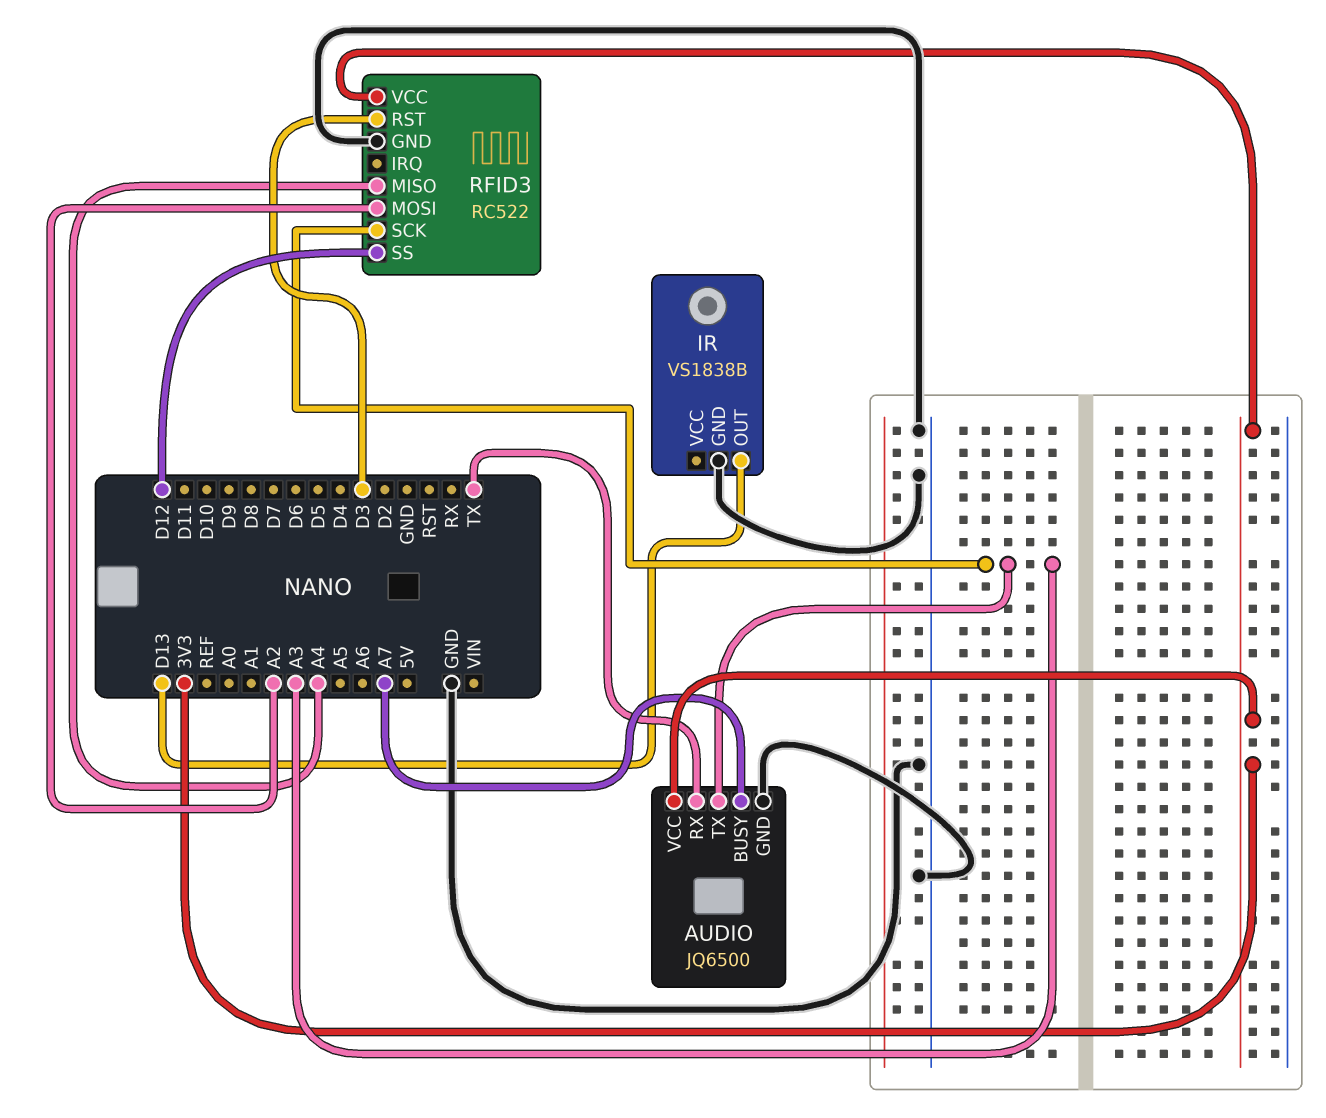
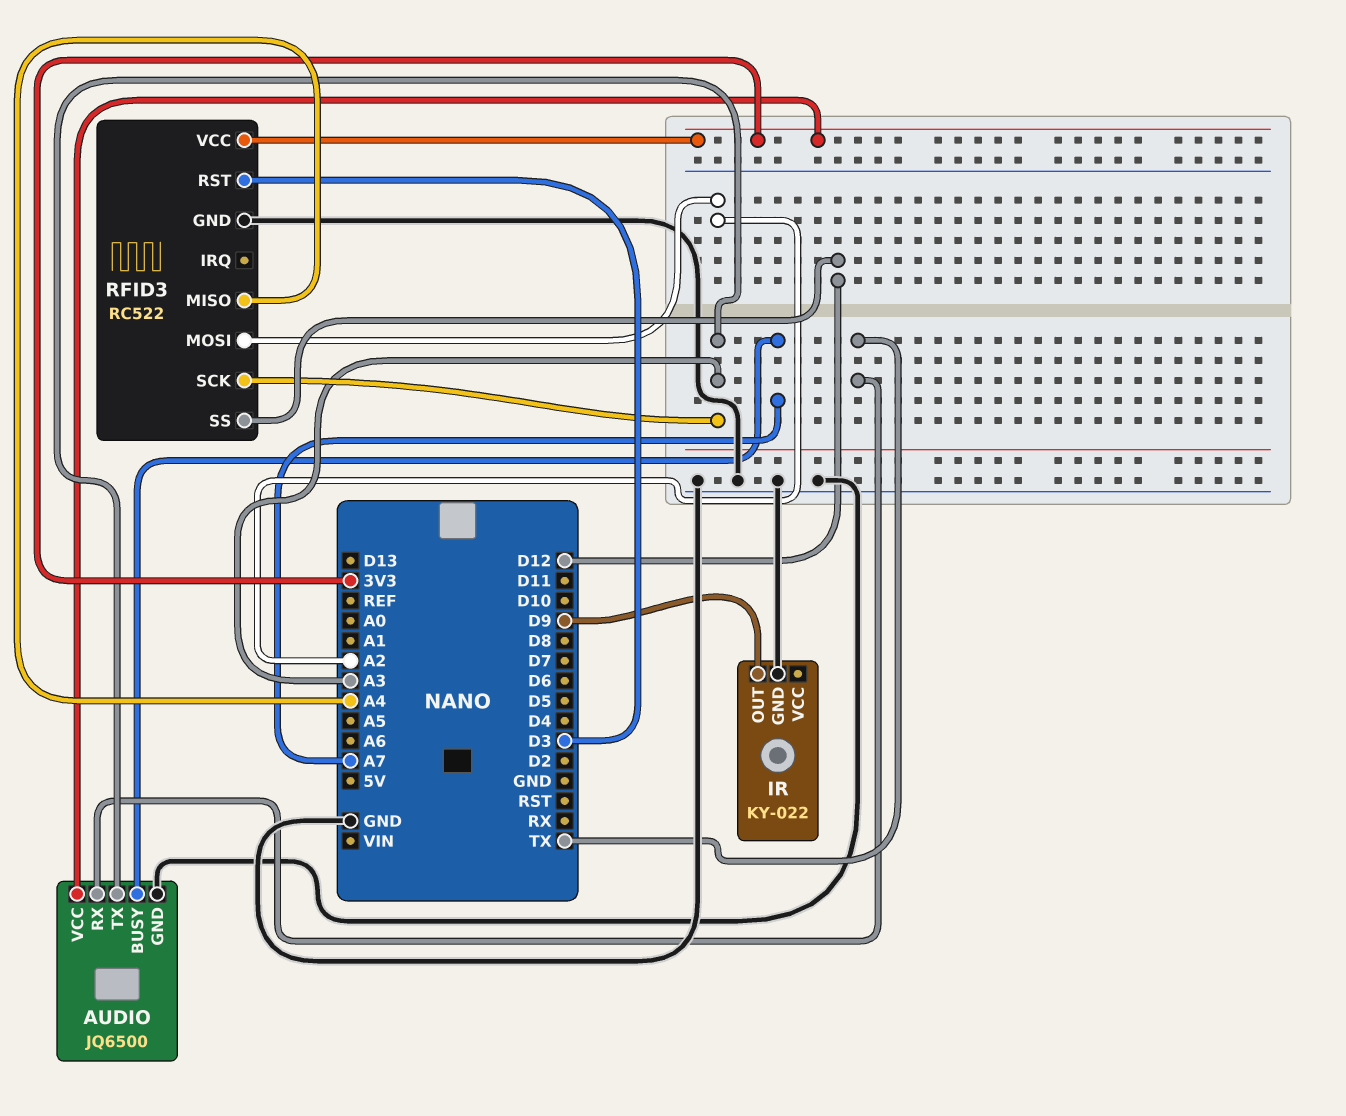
IR: VS1838B -> KY-022
IR pin OUT: D13 -> D9

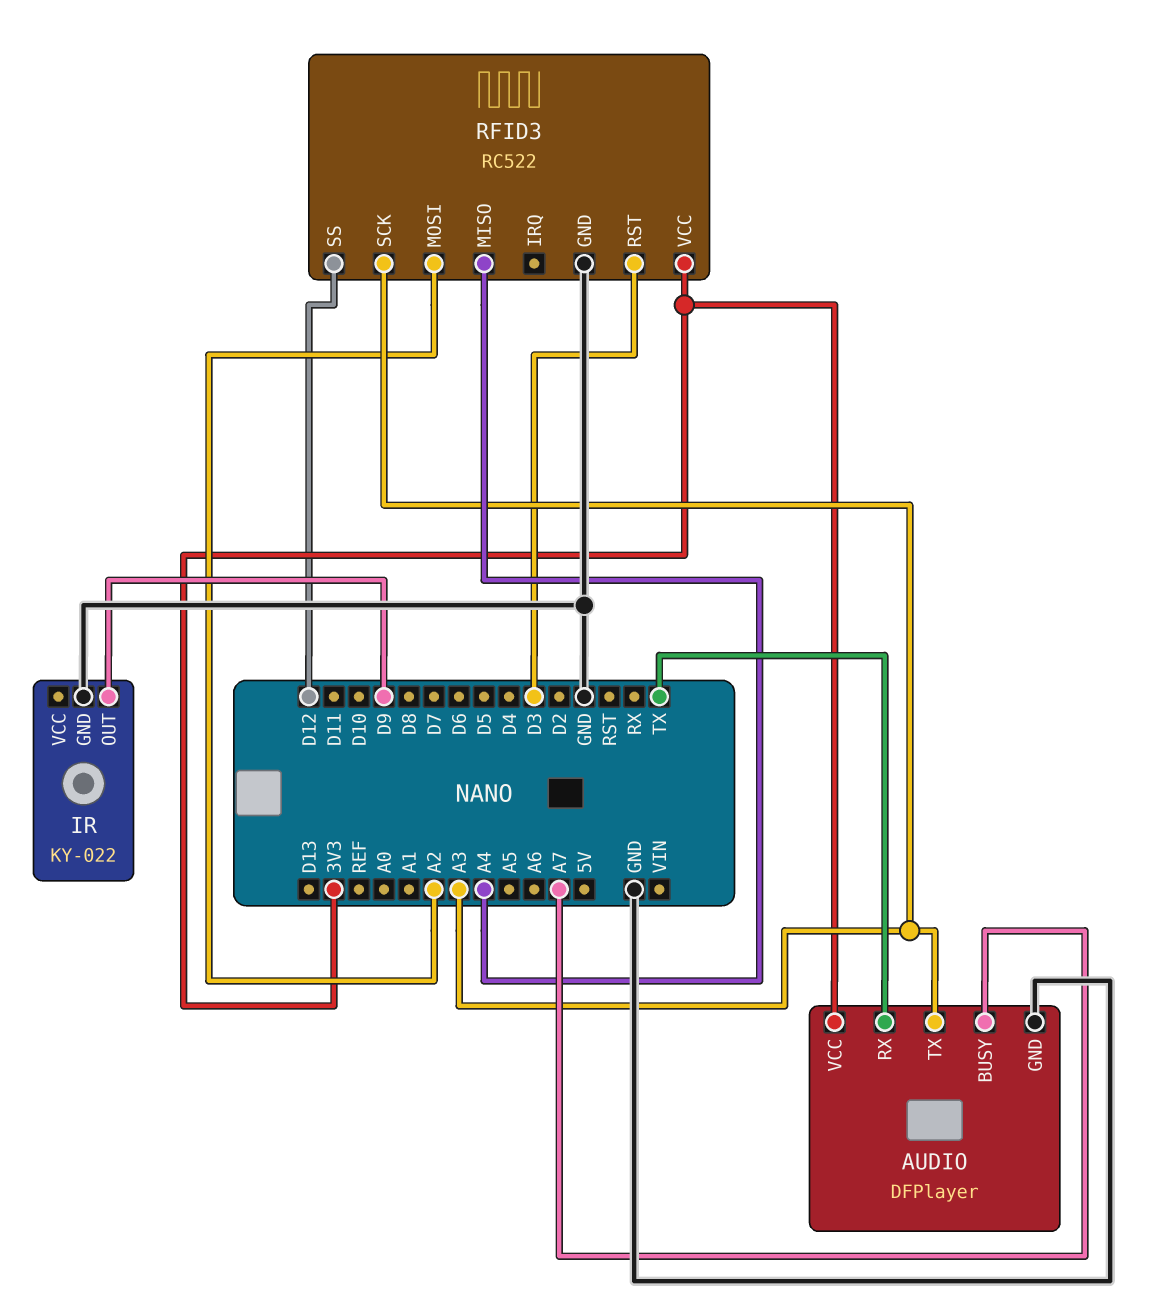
AUDIO: JQ6500 -> DFPlayer

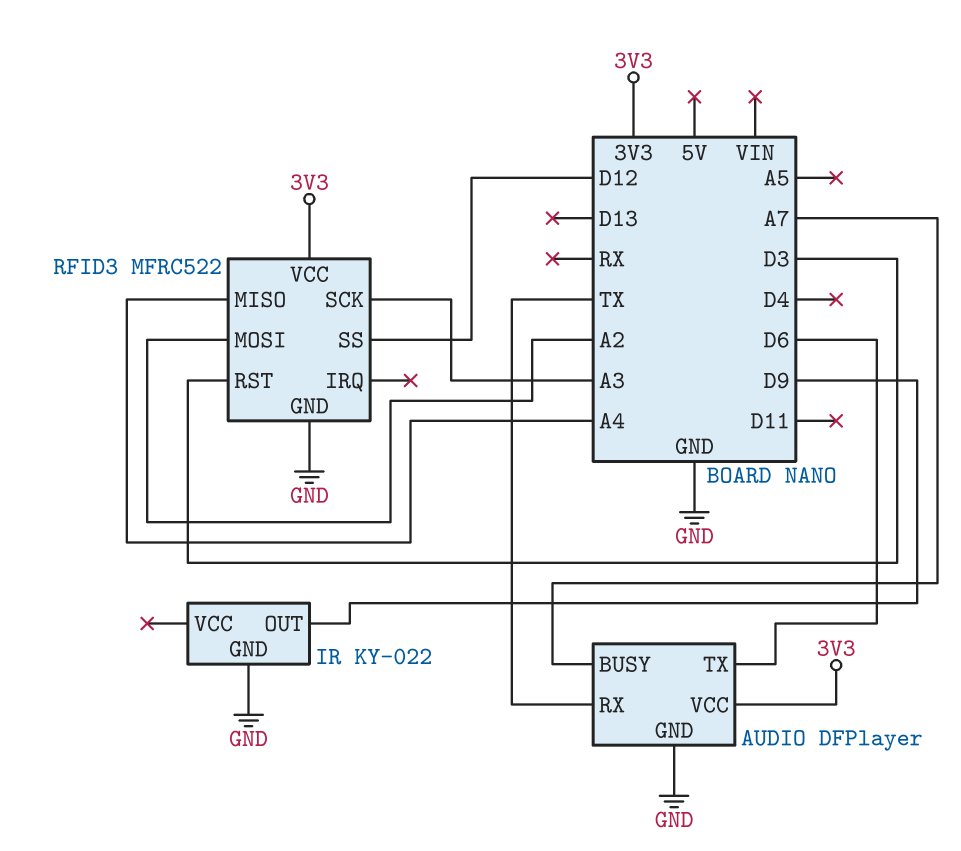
AUDIO pin TX: A3 -> D6
RFID3: RC522 -> MFRC522

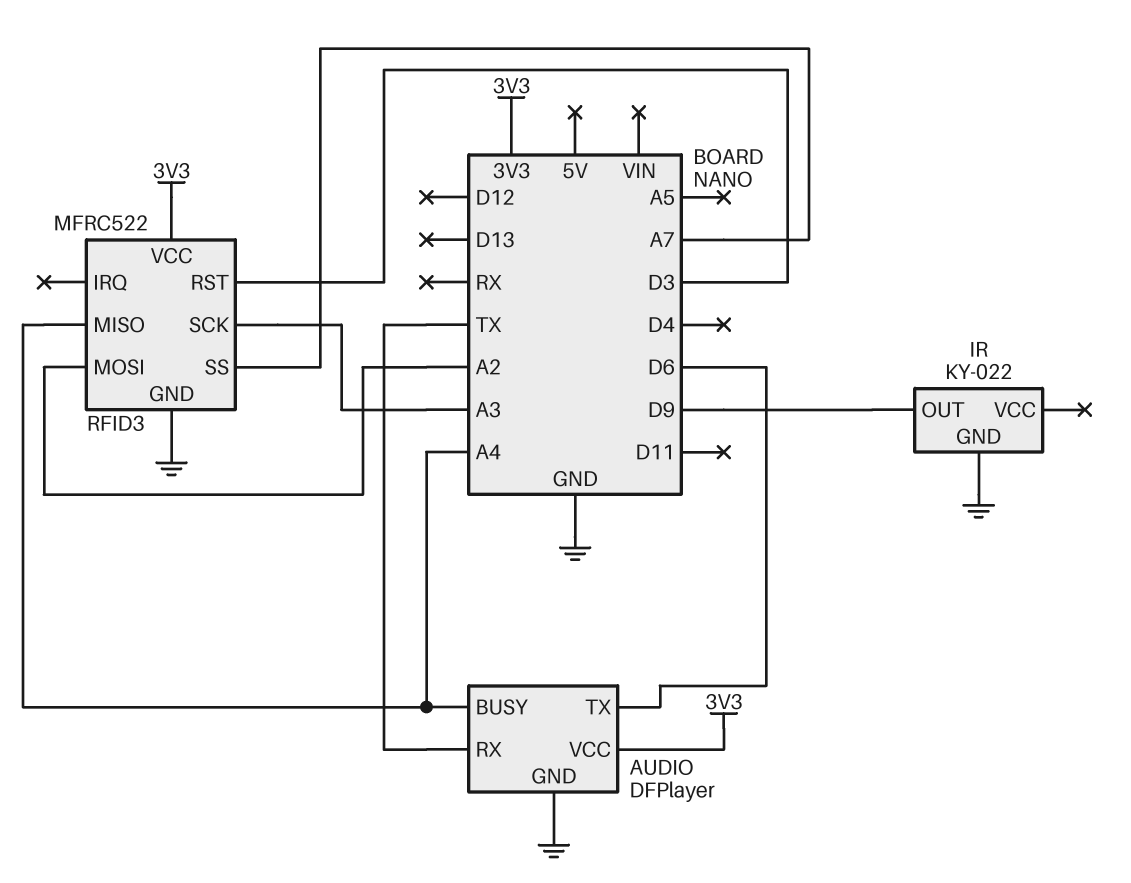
AUDIO pin BUSY: A7 -> A4
RFID3 pin SS: D12 -> A7

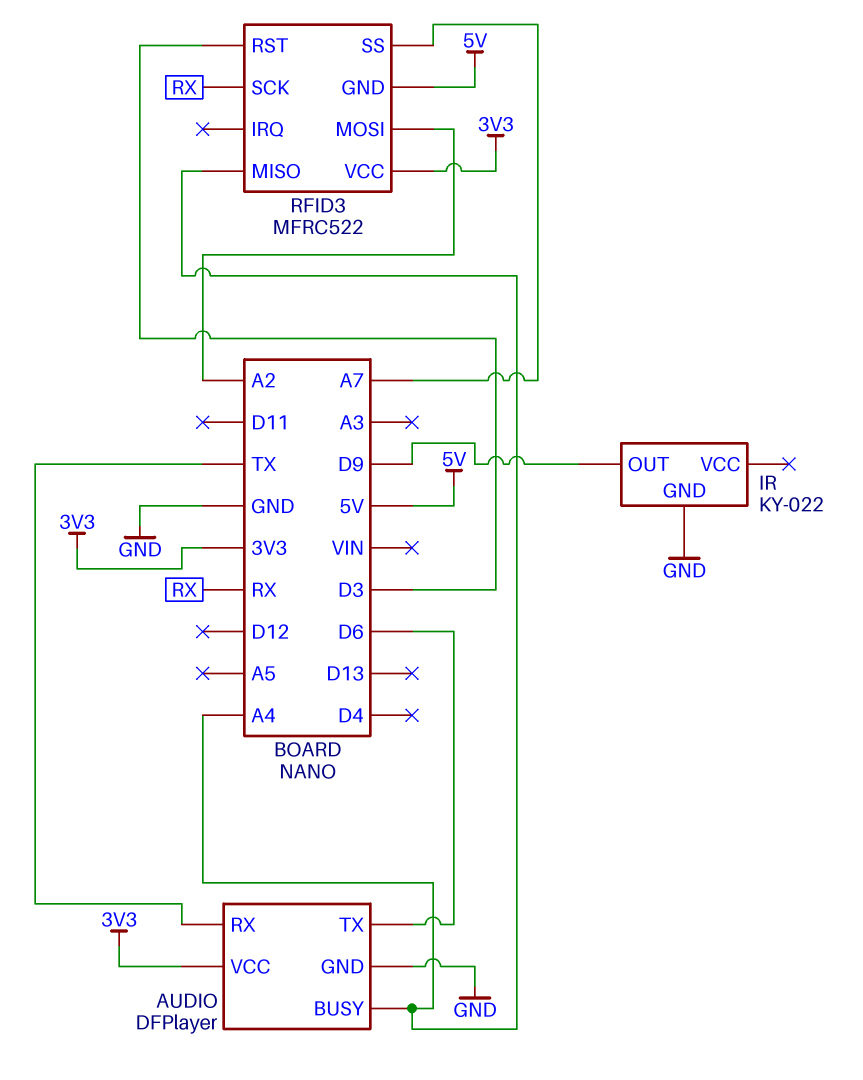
RFID3 pin GND: GND -> 5V
RFID3 pin SCK: A3 -> RX

